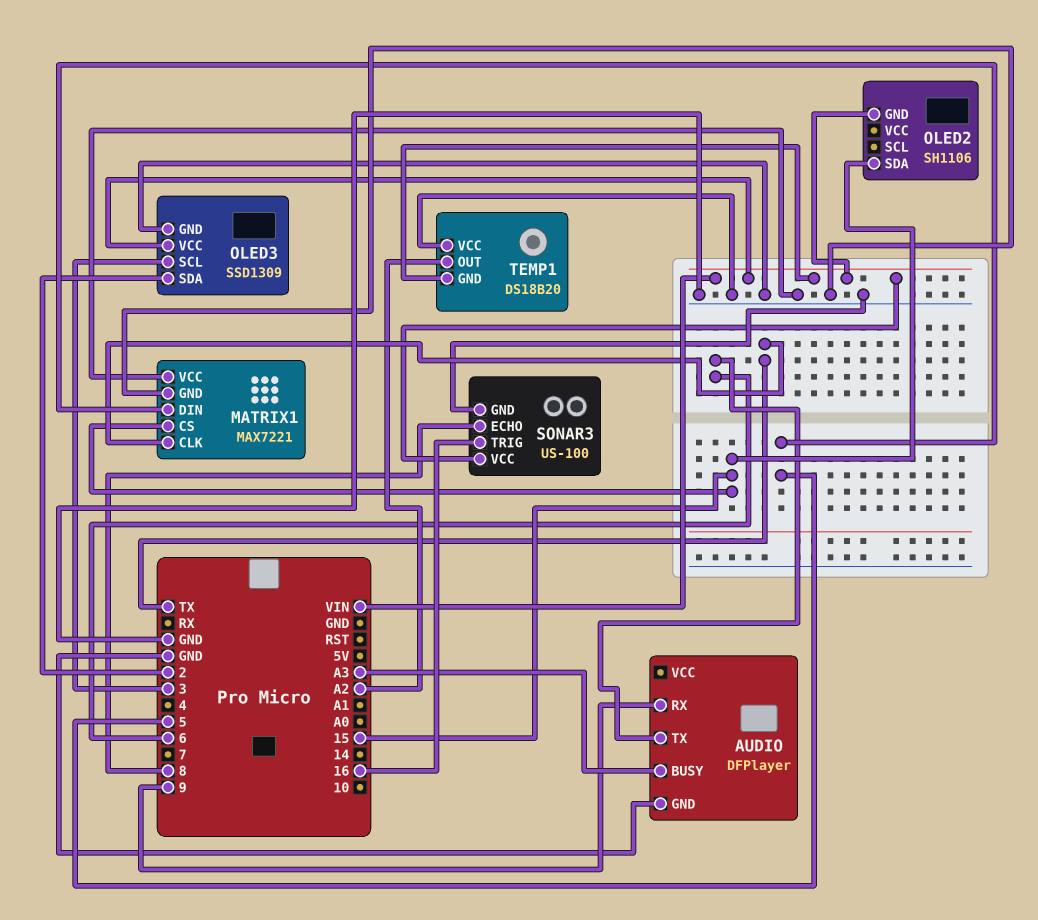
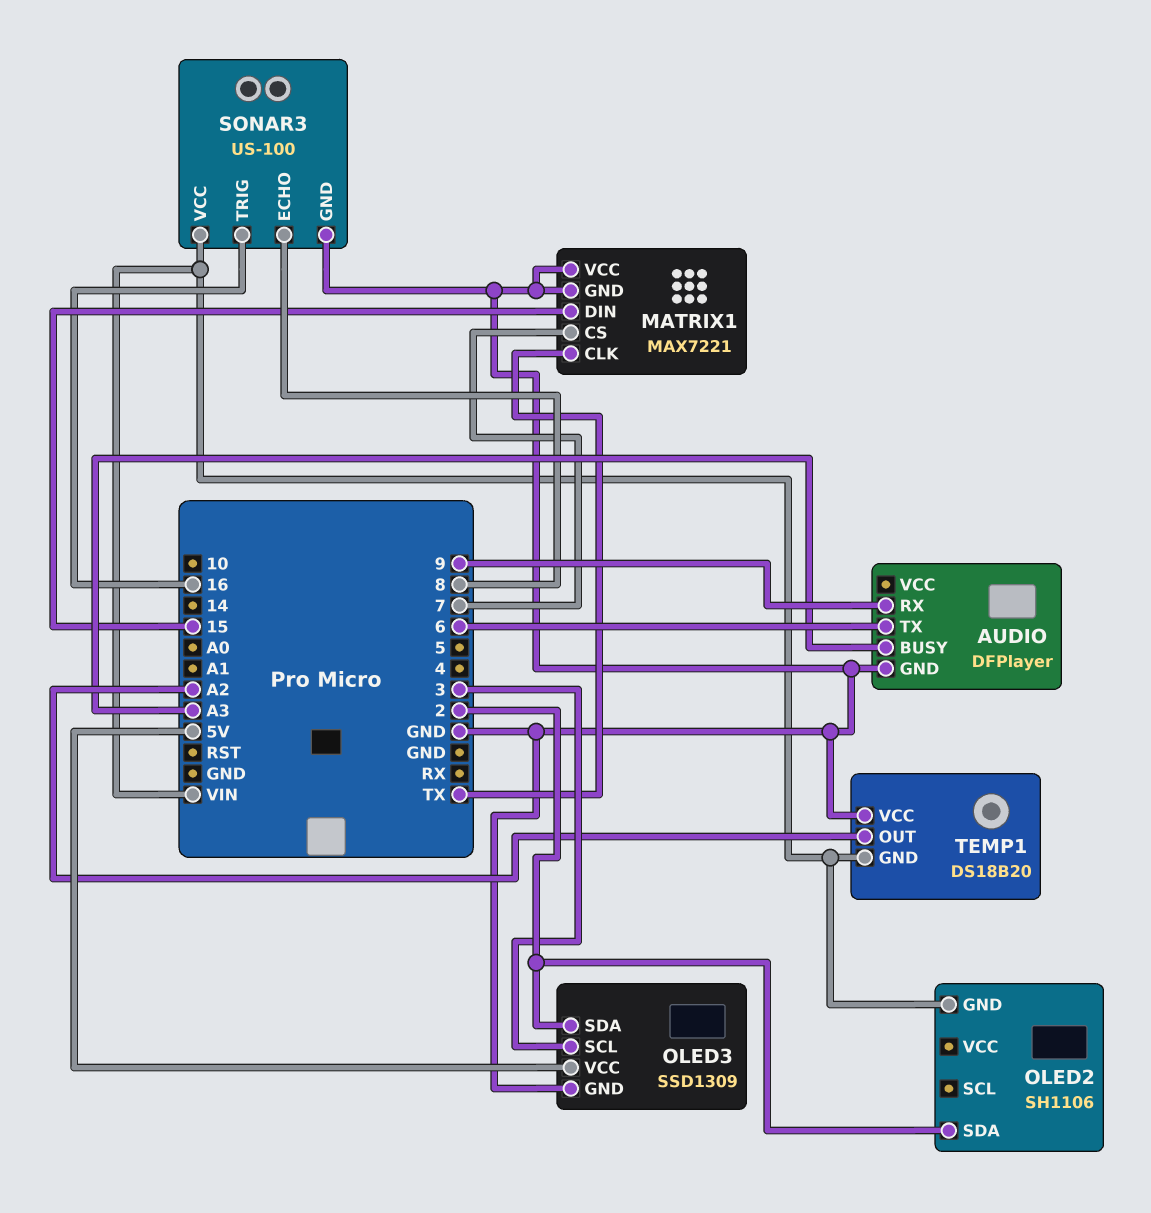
MATRIX1 pin CS: 15 -> 7
MATRIX1 pin DIN: 5 -> 15
OLED2 pin SDA: 15 -> 2
OLED3 pin VCC: VIN -> 5V

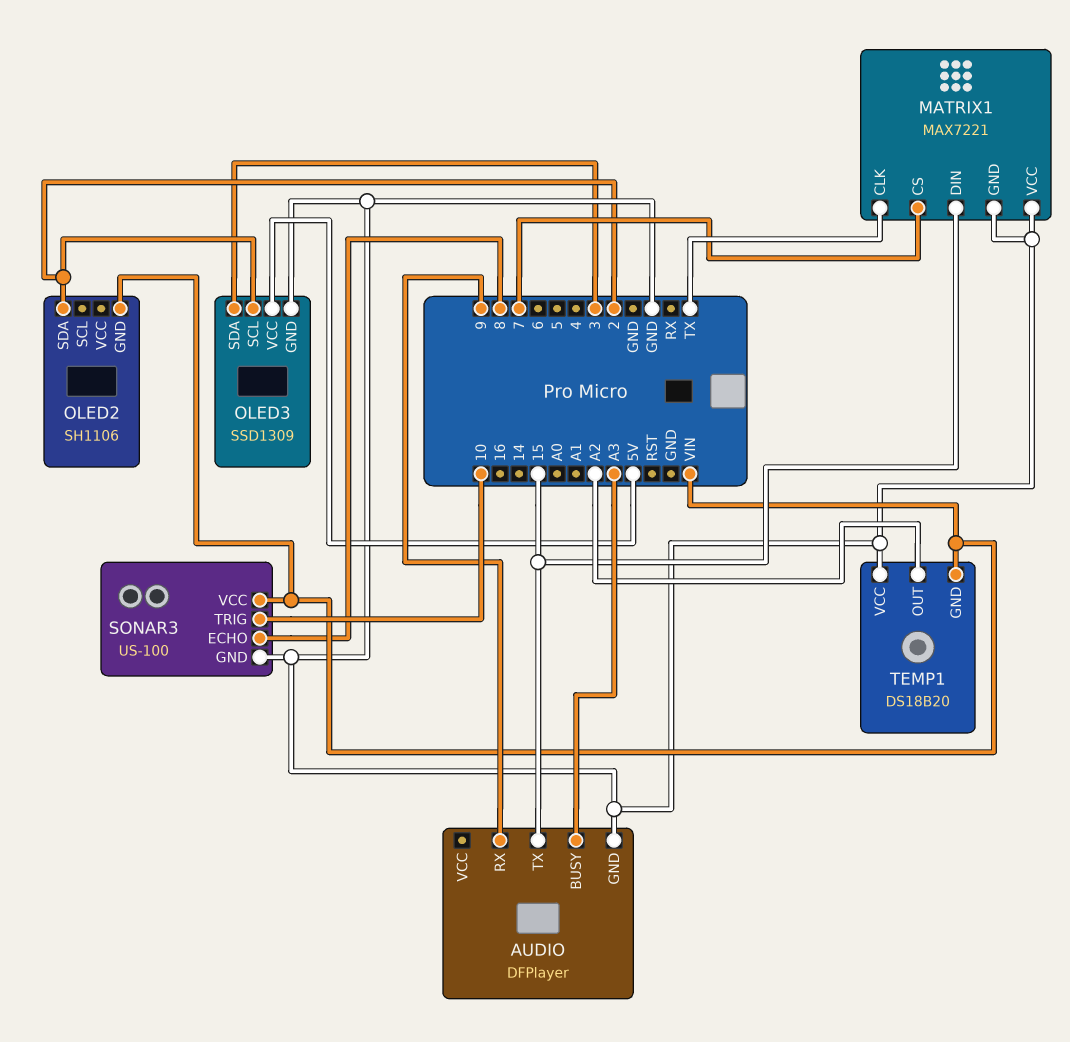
AUDIO pin TX: 6 -> 15
OLED3 pin SCL: 3 -> 2
OLED3 pin SDA: 2 -> 3
SONAR3 pin TRIG: 16 -> 10

